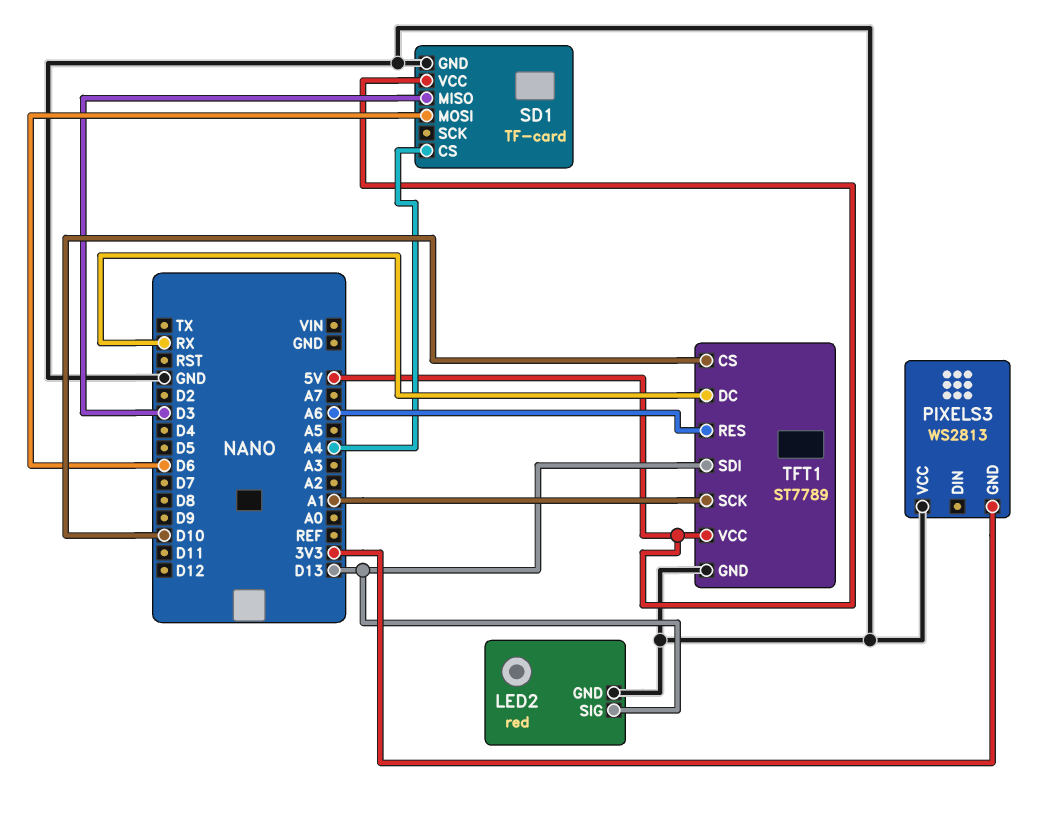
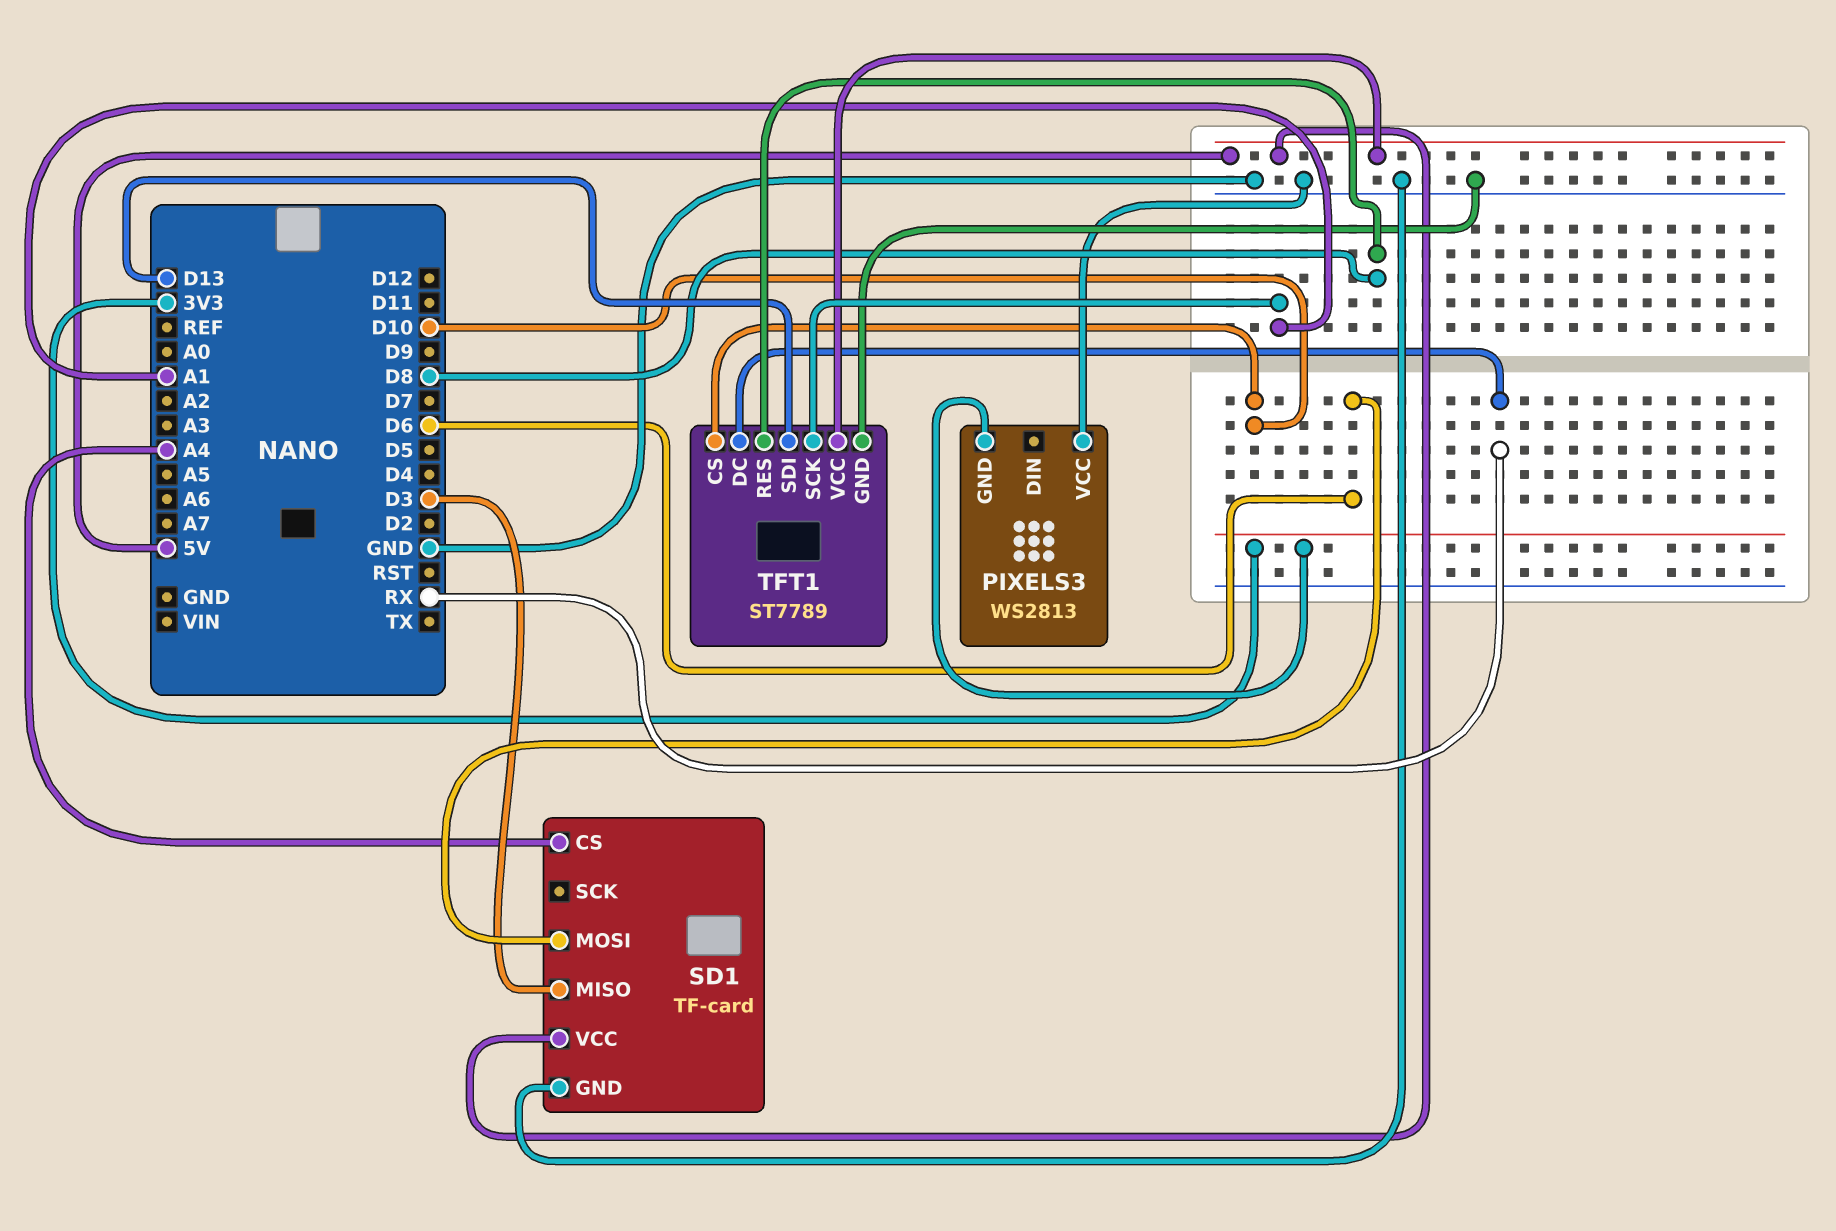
LED2: red -> none
LED2 pin GND: GND -> none
LED2 pin SIG: D13 -> none
TFT1 pin RES: A6 -> D8

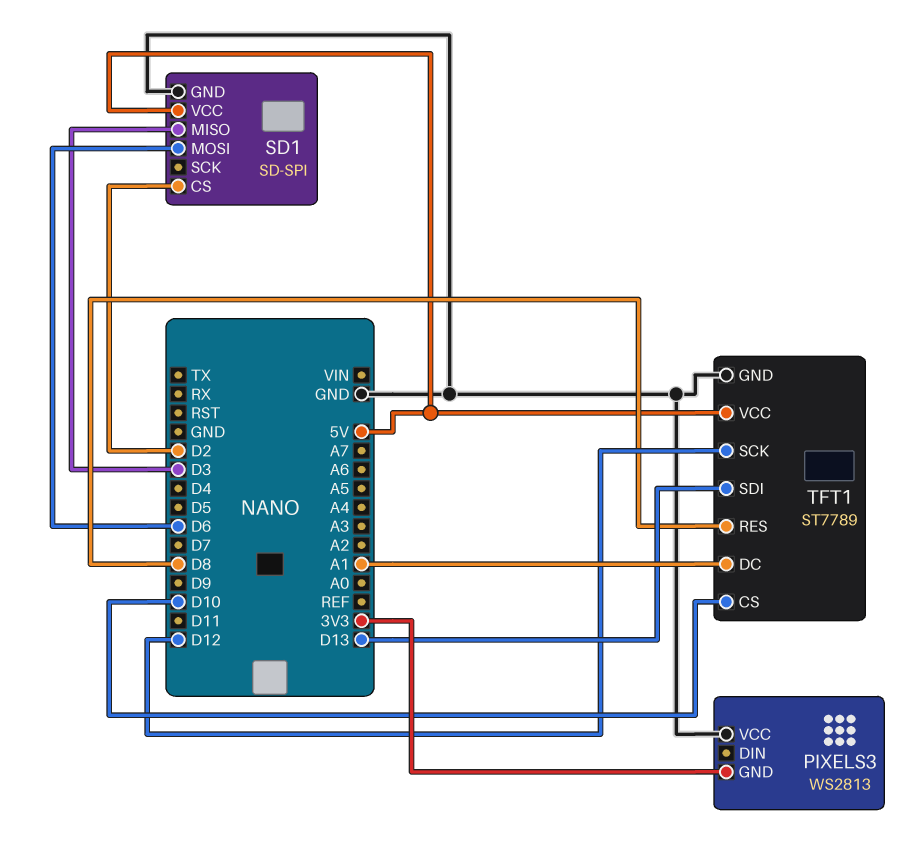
SD1: TF-card -> SD-SPI
SD1 pin CS: A4 -> D2
TFT1 pin DC: RX -> A1
TFT1 pin SCK: A1 -> D12

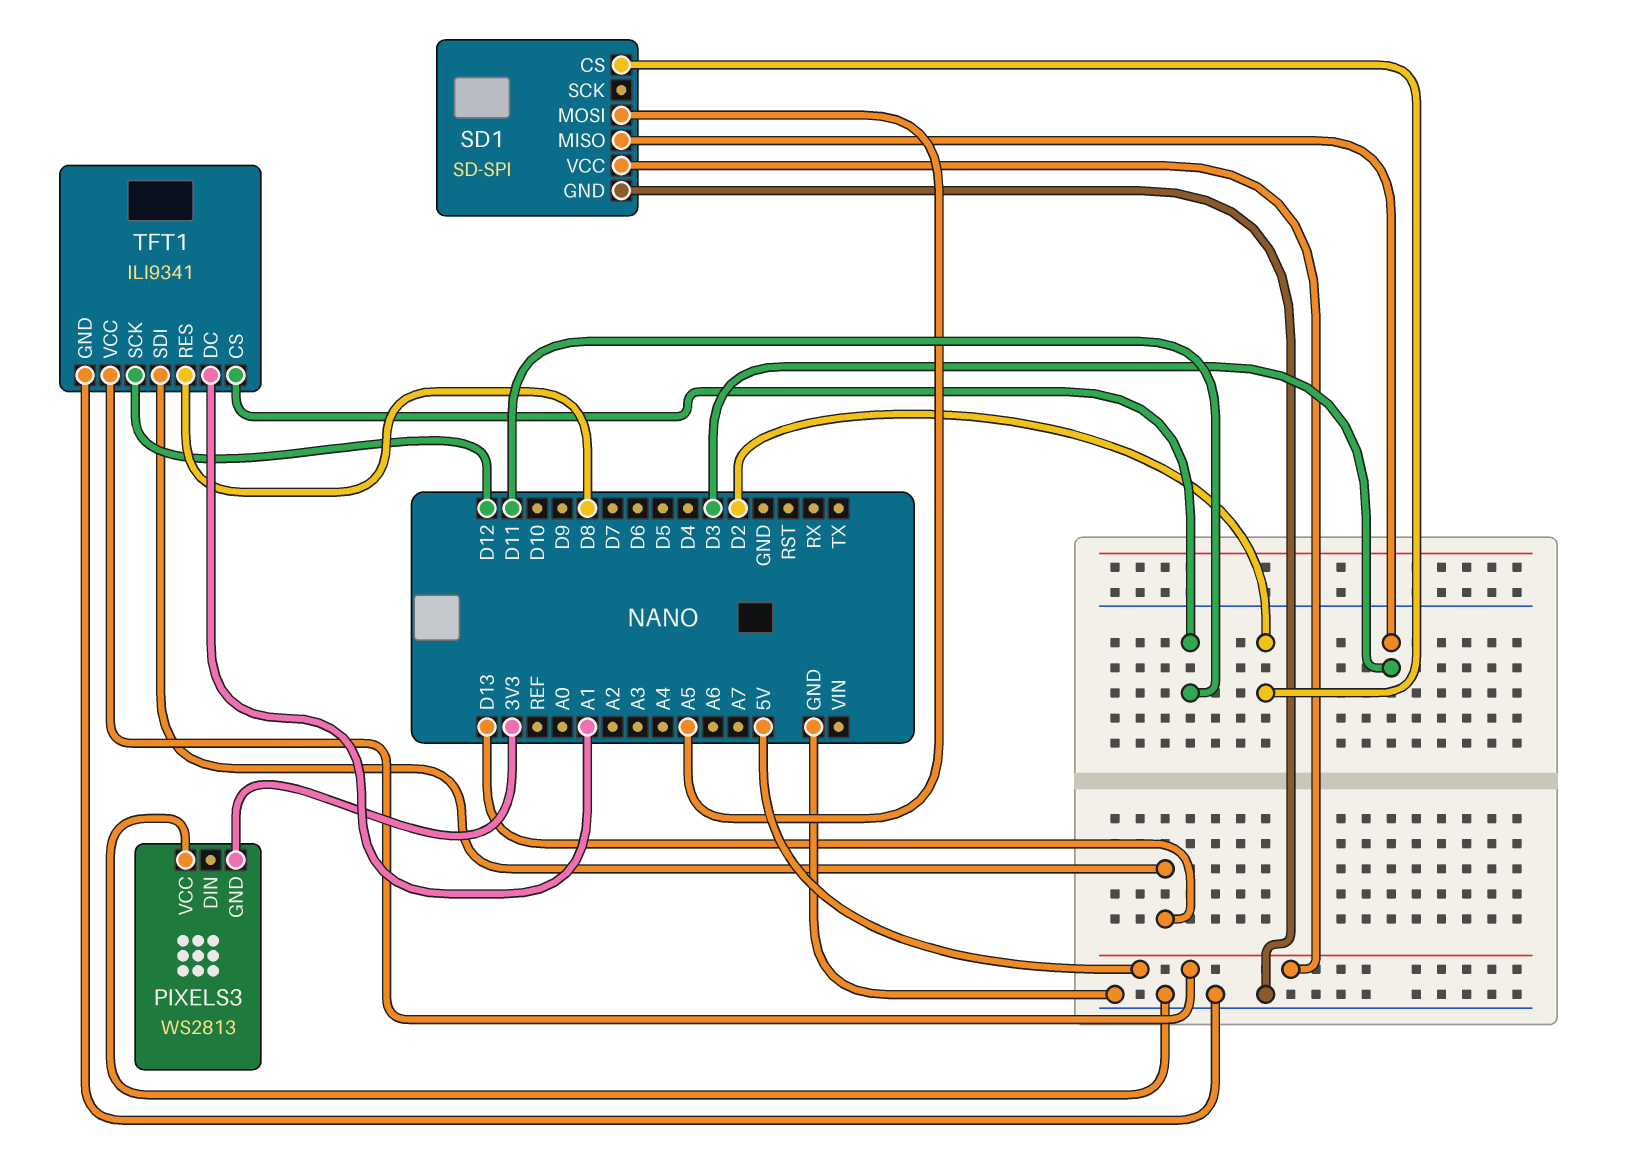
SD1 pin MOSI: D6 -> A5
TFT1: ST7789 -> ILI9341
TFT1 pin CS: D10 -> D11

